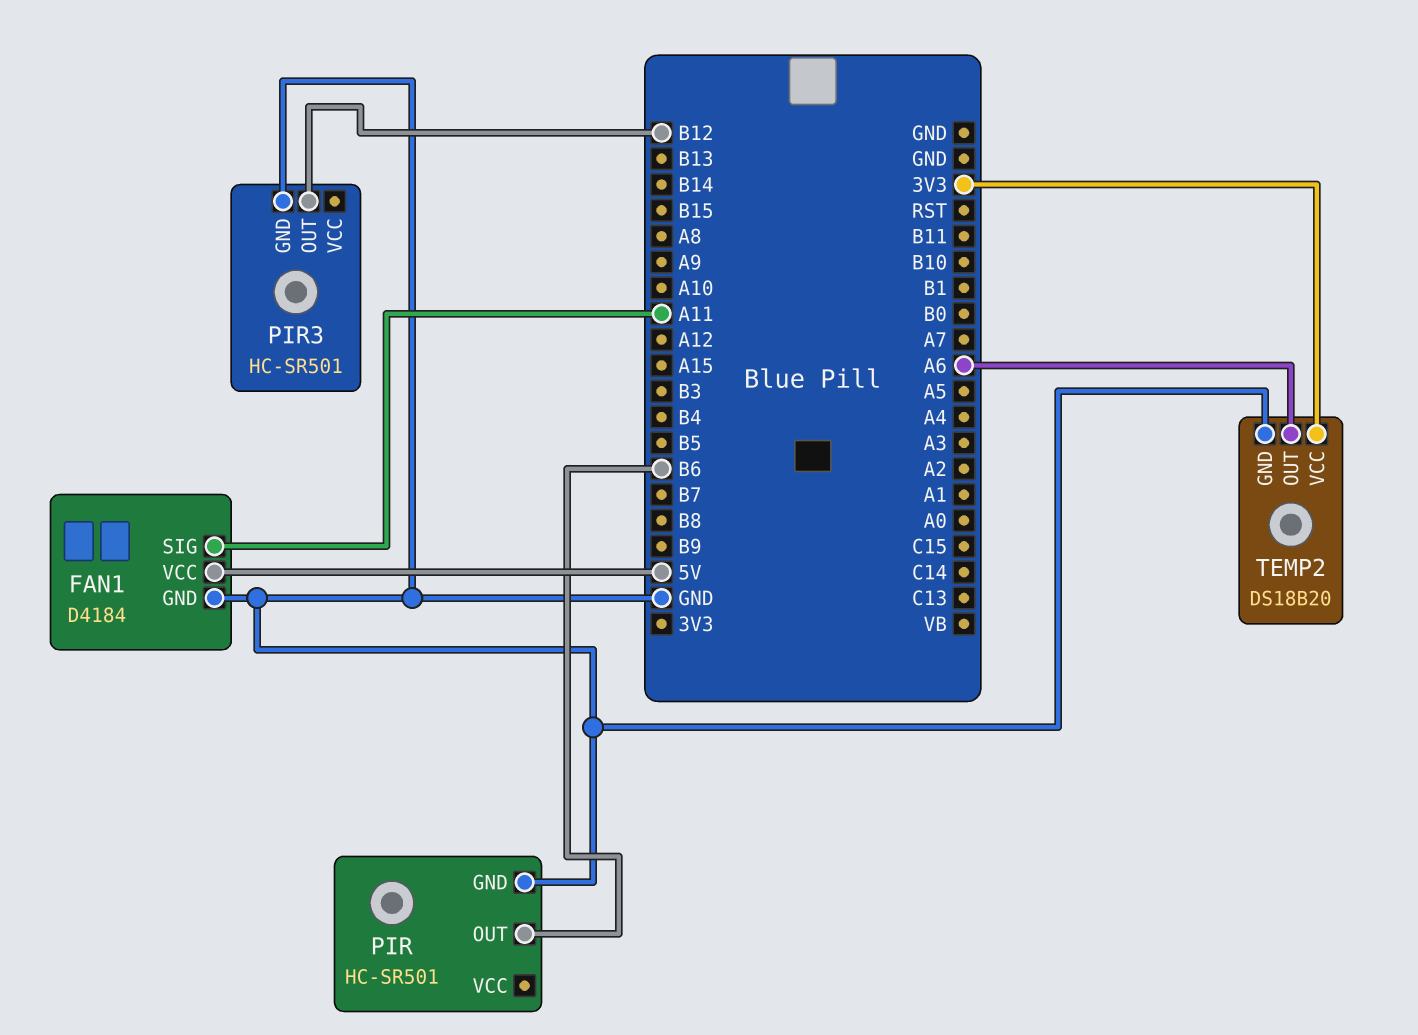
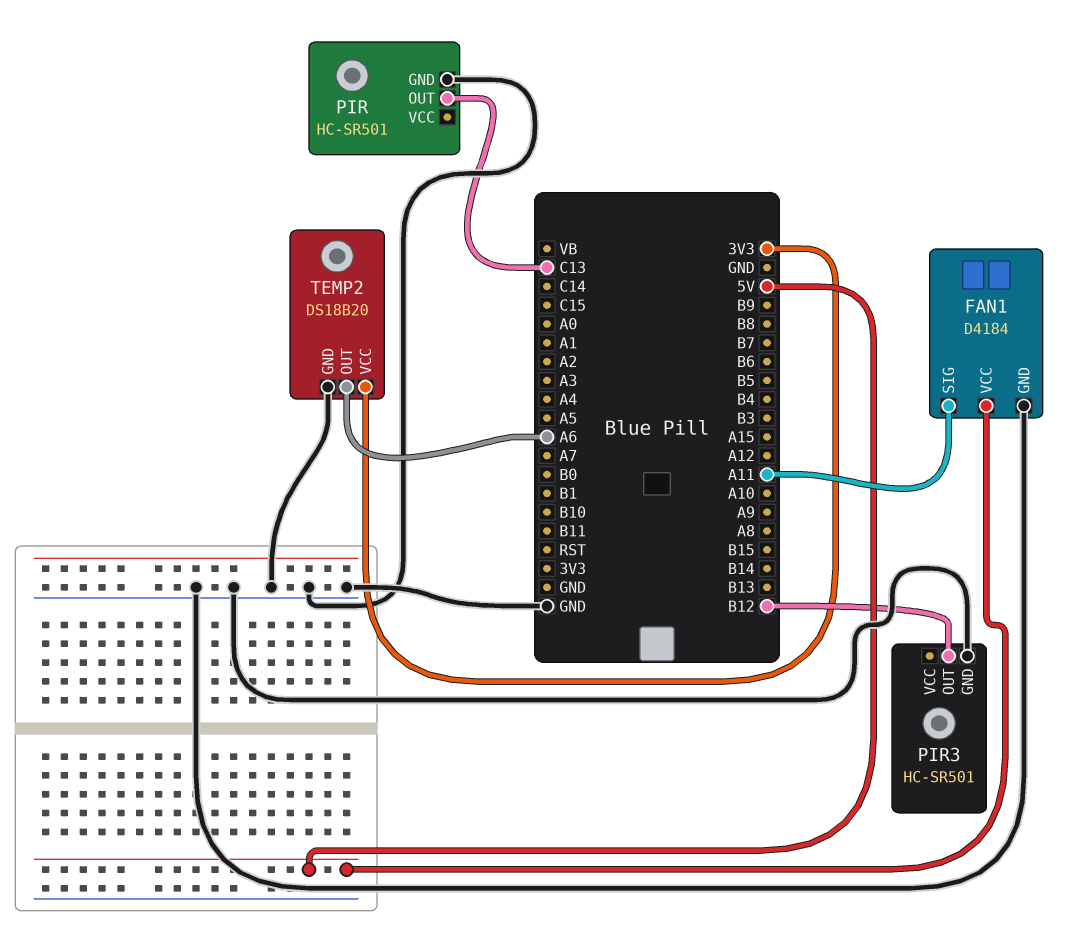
PIR pin OUT: B6 -> C13

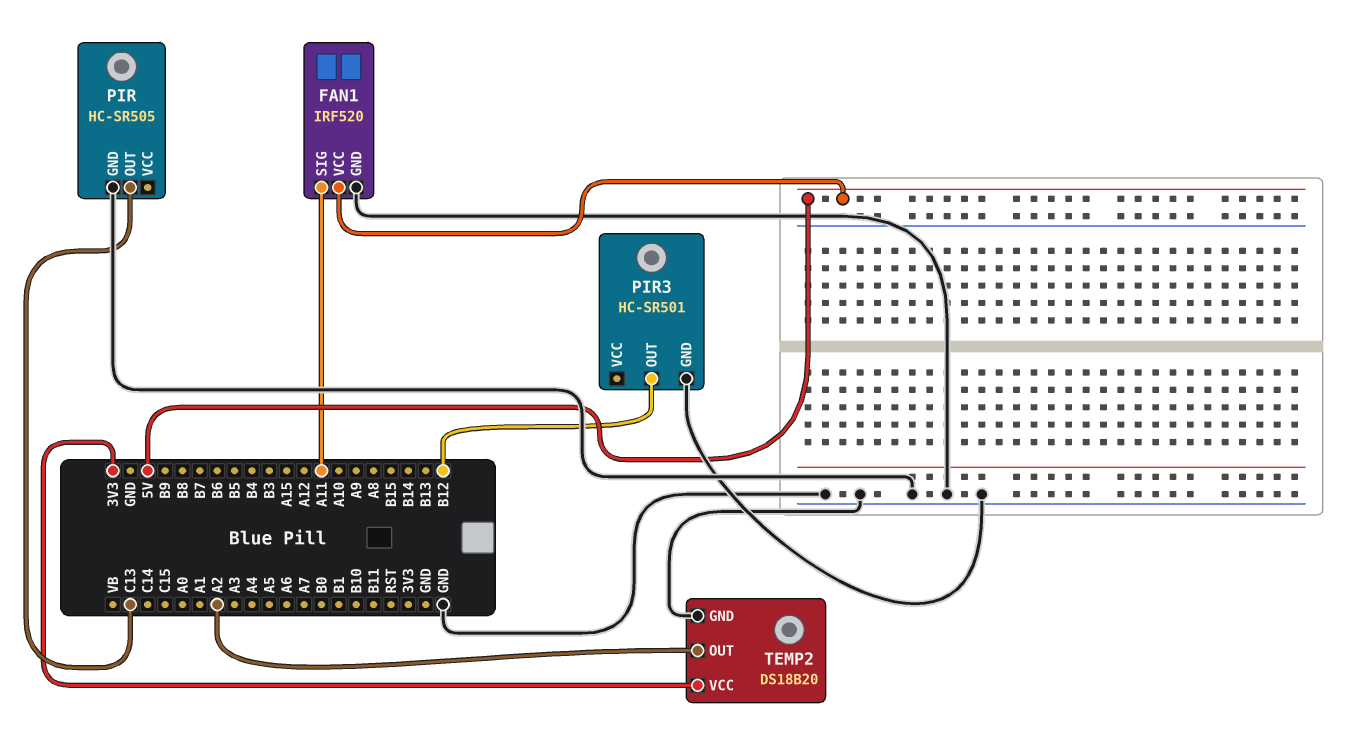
FAN1: D4184 -> IRF520
PIR: HC-SR501 -> HC-SR505
TEMP2 pin OUT: A6 -> A2

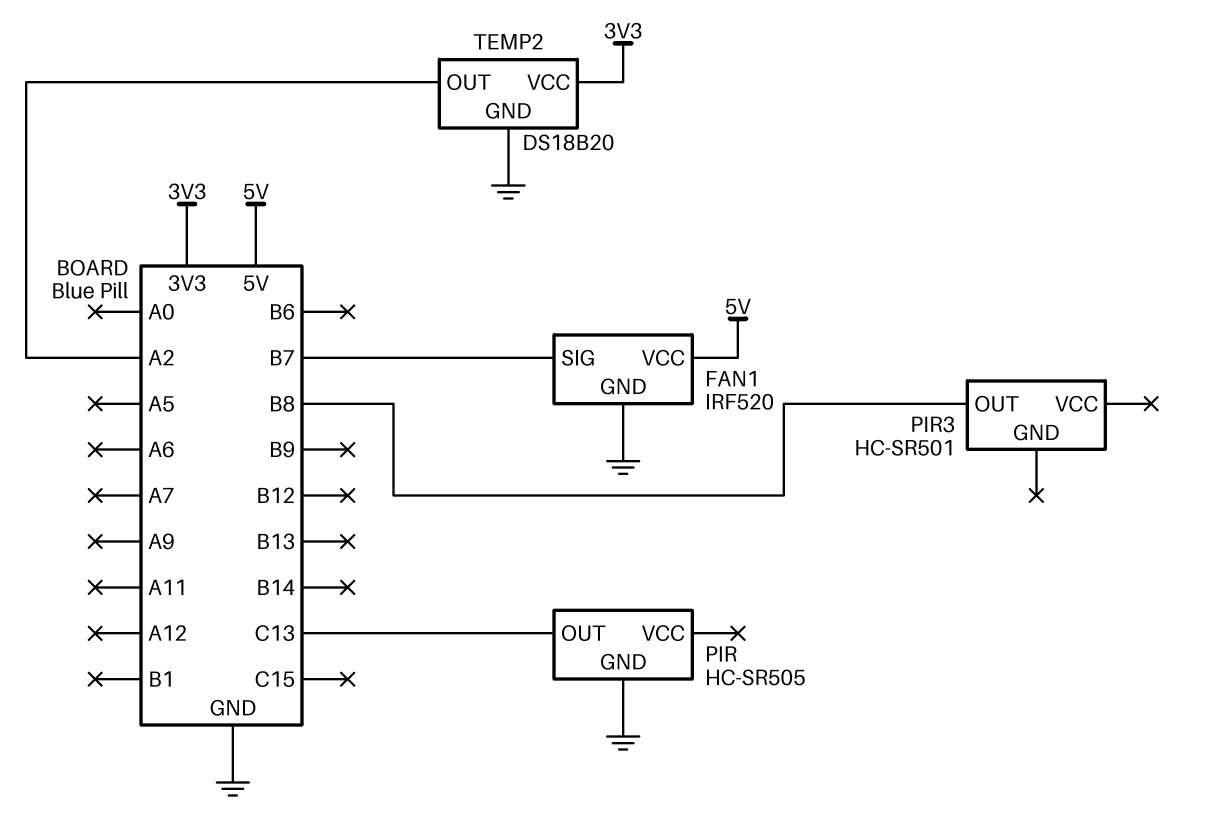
FAN1 pin SIG: A11 -> B7
PIR3 pin GND: GND -> none
PIR3 pin OUT: B12 -> B8

